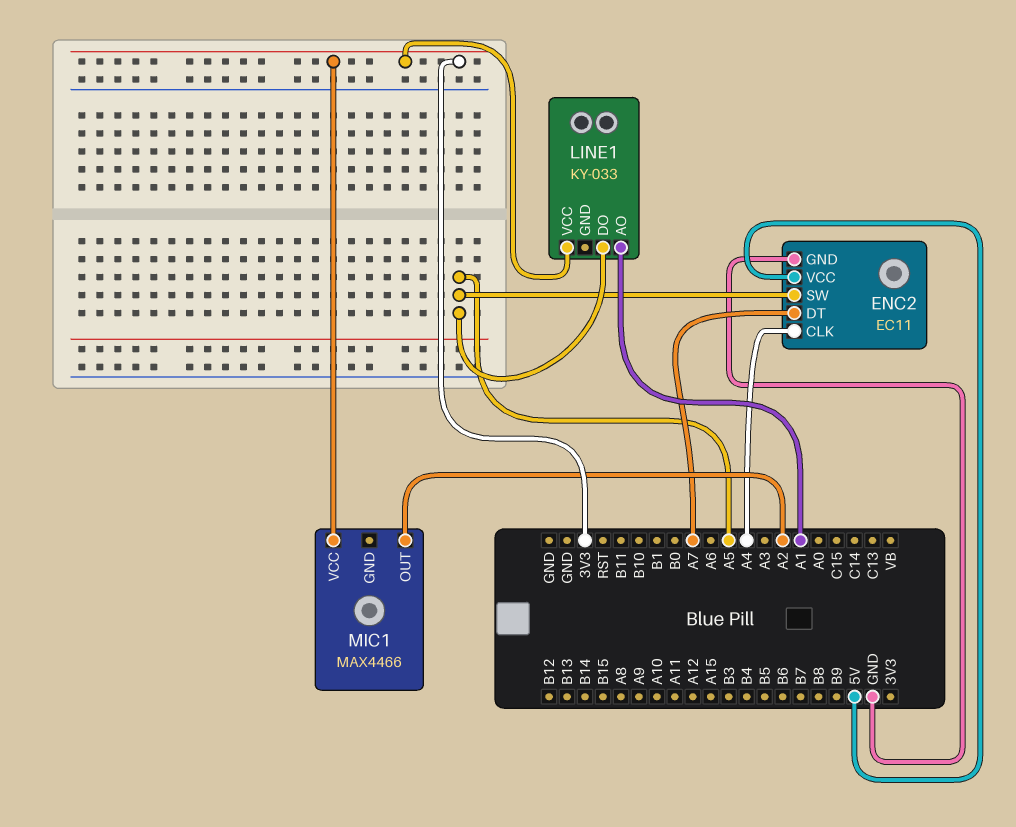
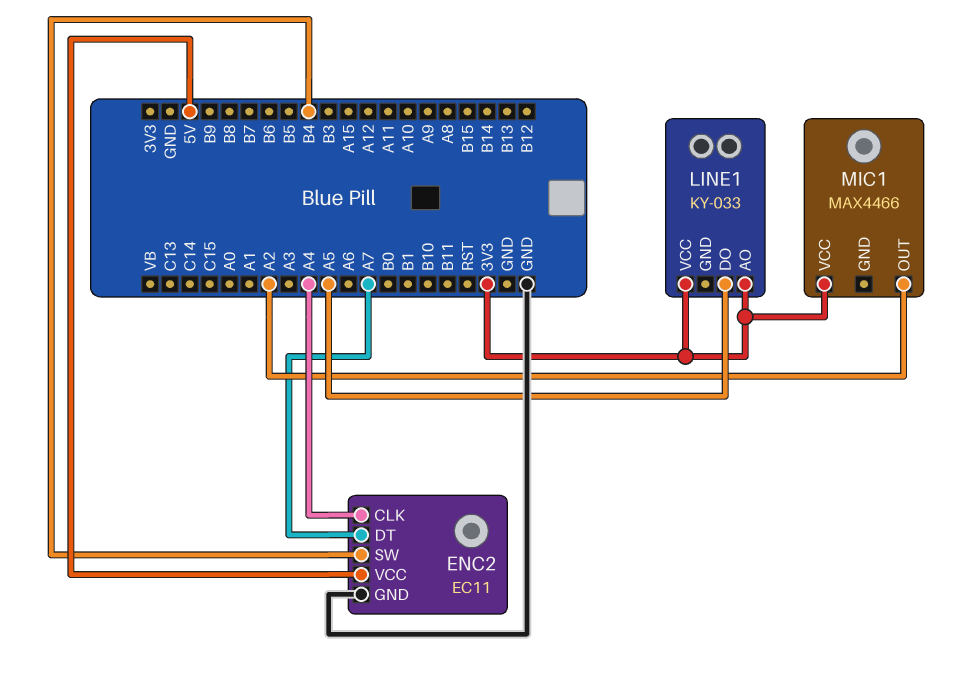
ENC2 pin SW: A5 -> B4
LINE1 pin AO: A1 -> 3V3

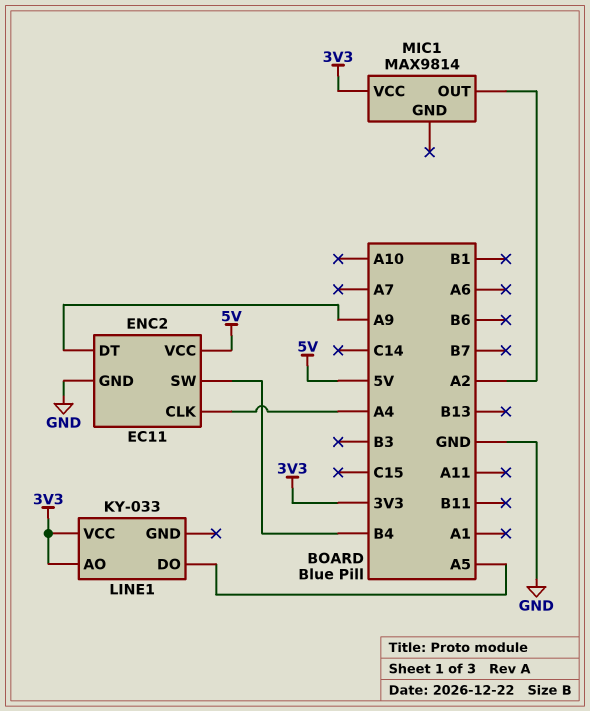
ENC2 pin DT: A7 -> A9
MIC1: MAX4466 -> MAX9814

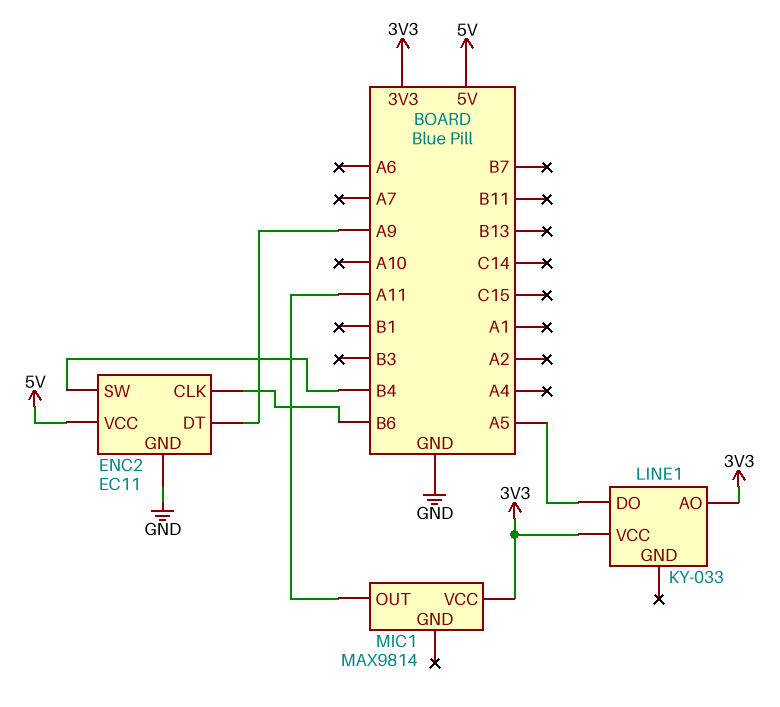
ENC2 pin CLK: A4 -> B6
MIC1 pin OUT: A2 -> A11

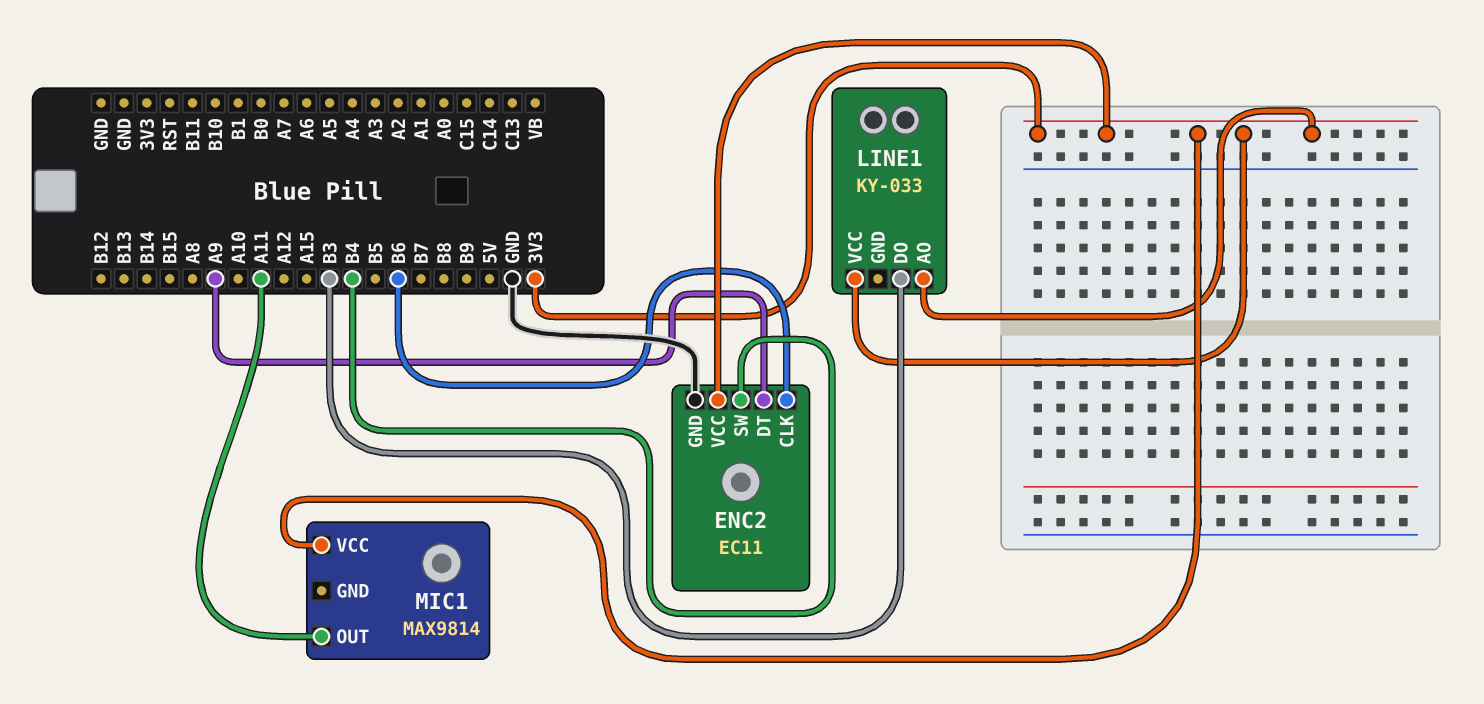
ENC2 pin VCC: 5V -> 3V3
LINE1 pin DO: A5 -> B3

